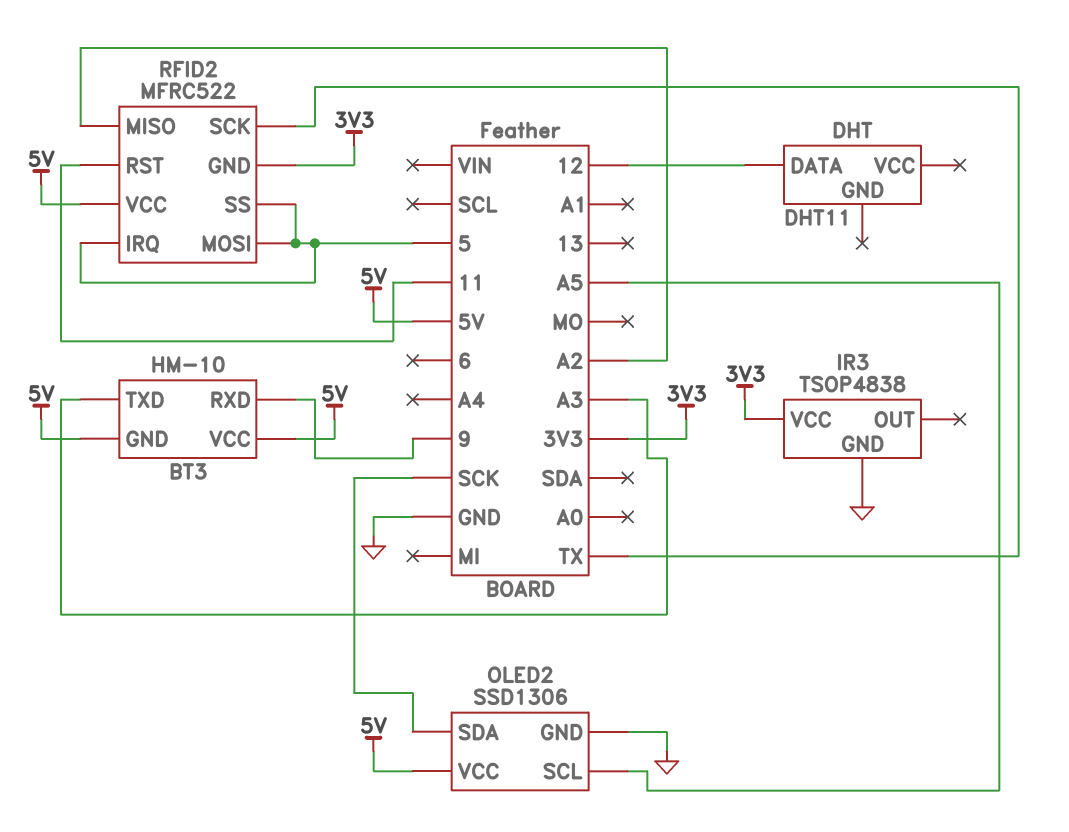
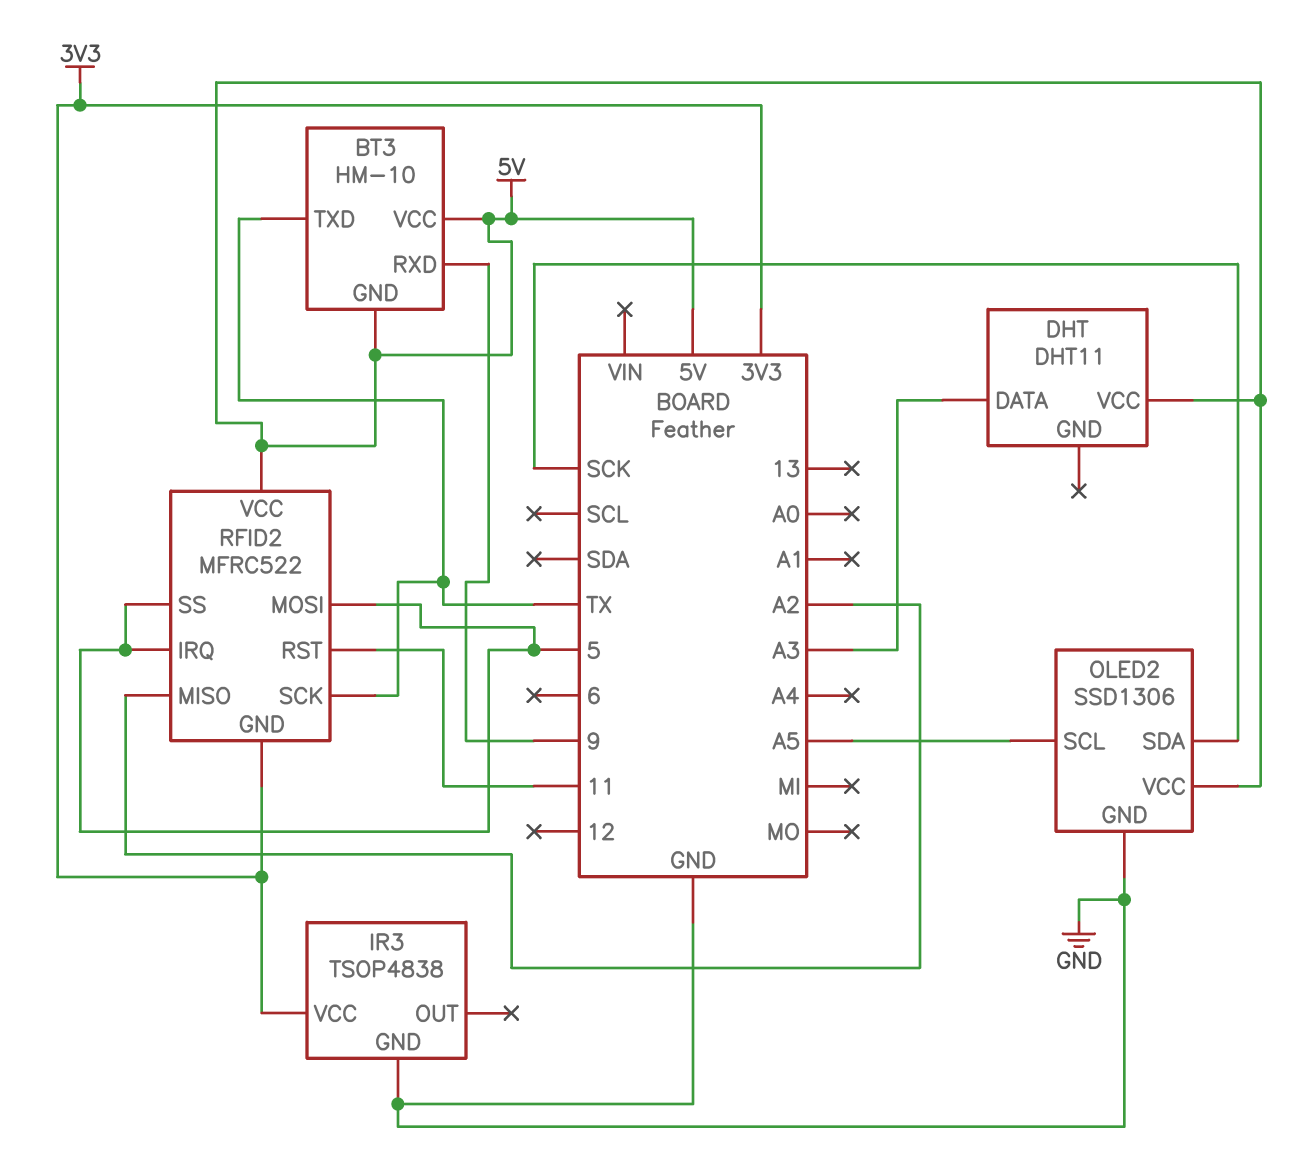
BT3 pin TXD: A3 -> TX
DHT pin DATA: 12 -> A3
DHT pin VCC: none -> 5V

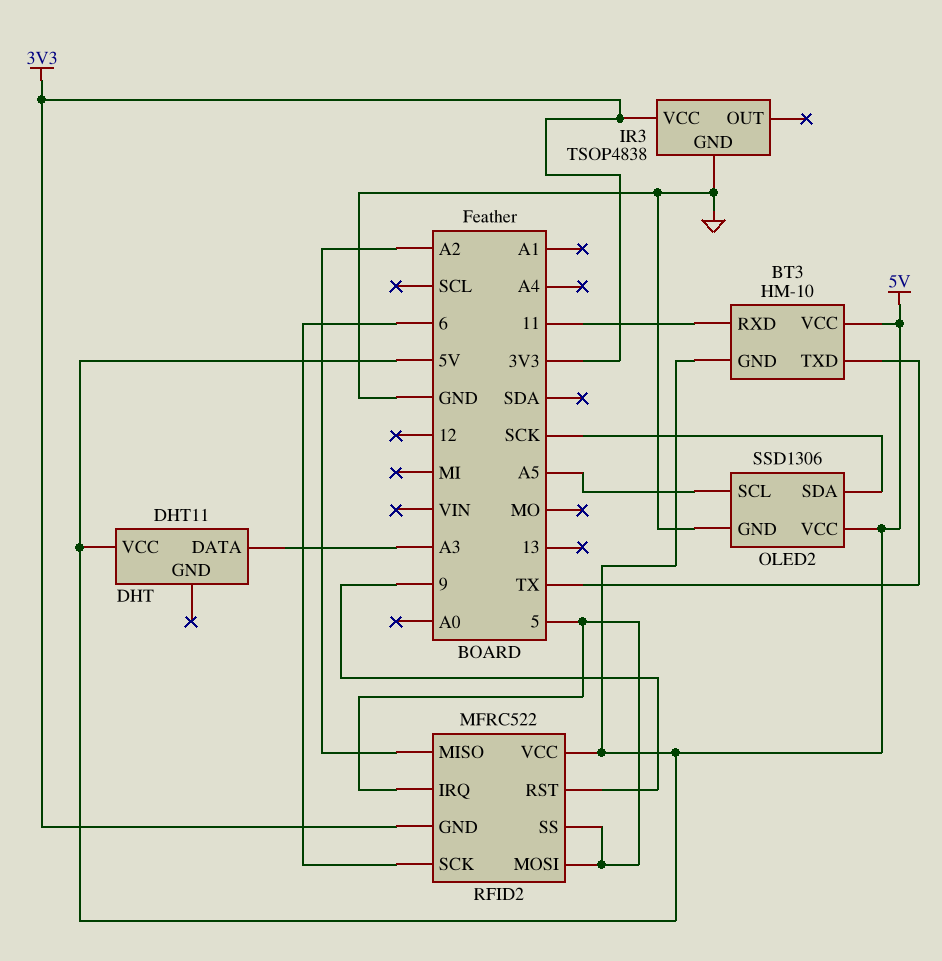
BT3 pin RXD: 9 -> 11
RFID2 pin RST: 11 -> 9
RFID2 pin SCK: TX -> 6

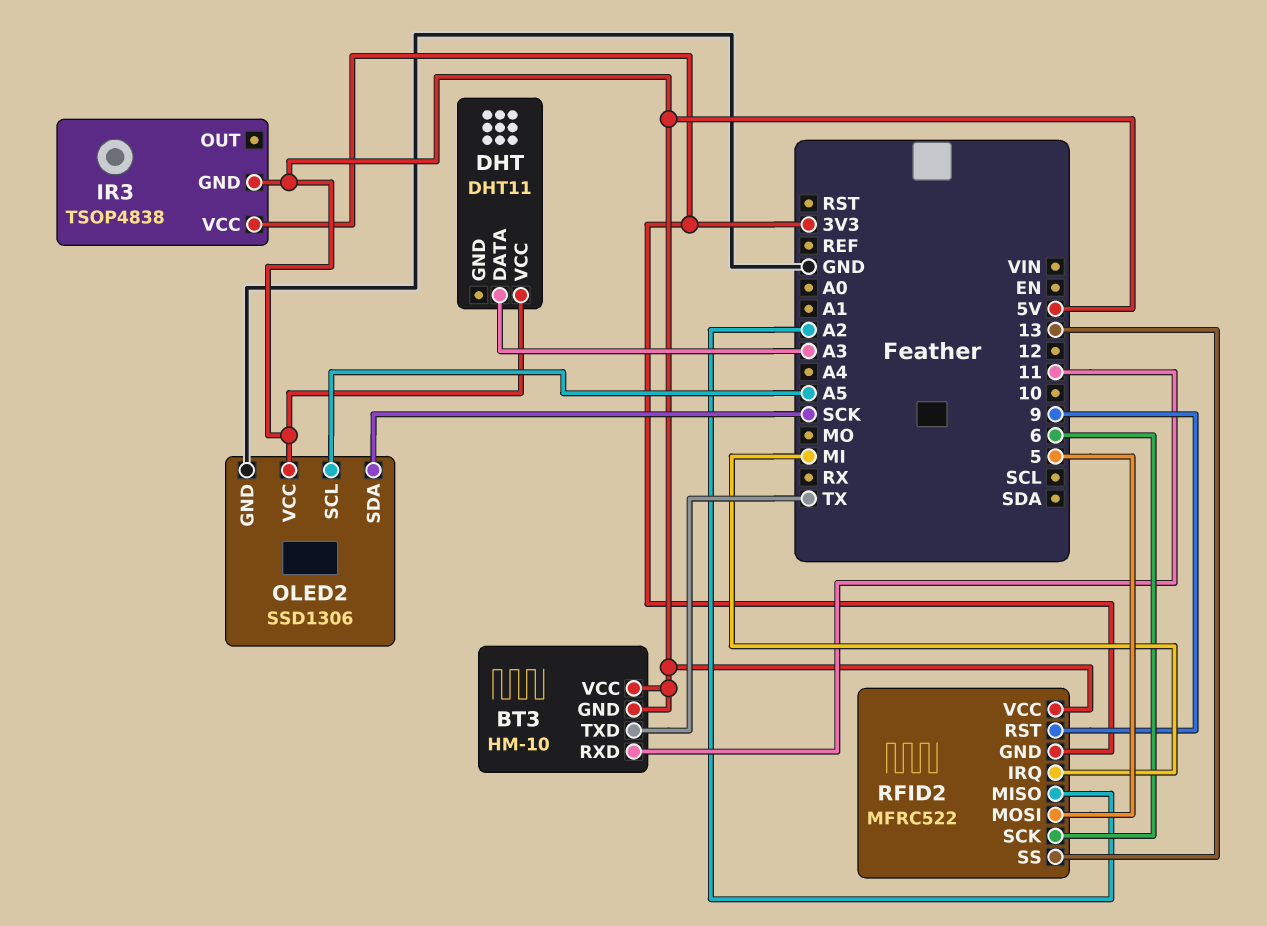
IR3 pin GND: GND -> 5V
RFID2 pin IRQ: 5 -> MI
RFID2 pin SS: 5 -> 13

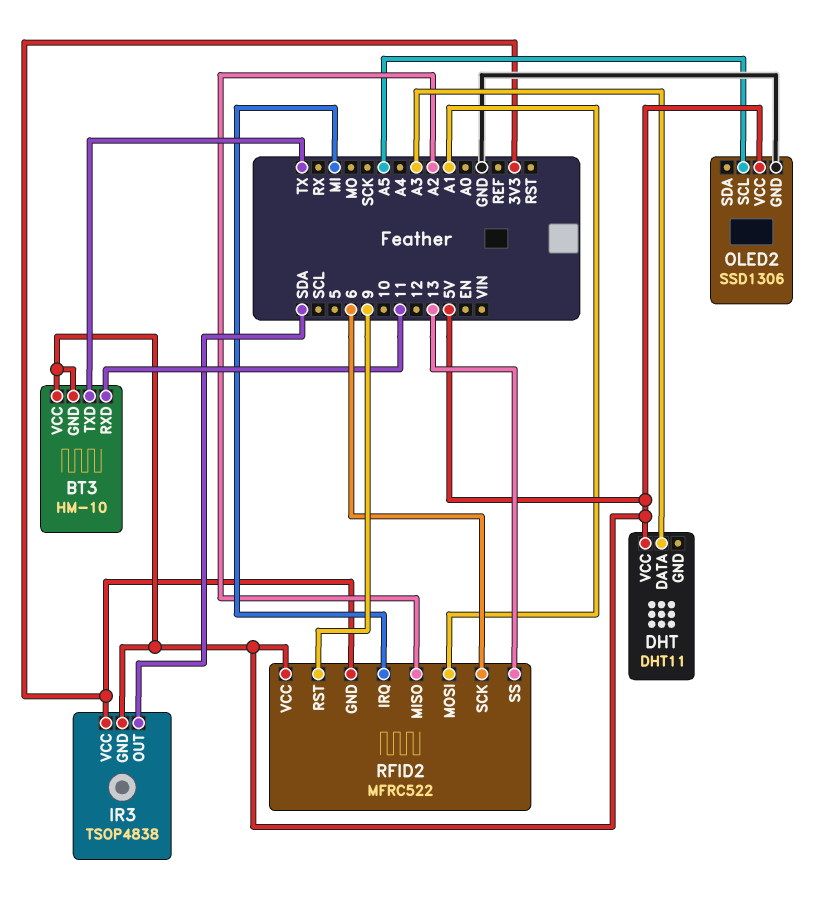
IR3 pin OUT: none -> SDA
OLED2 pin SDA: SCK -> none
RFID2 pin MOSI: 5 -> A1

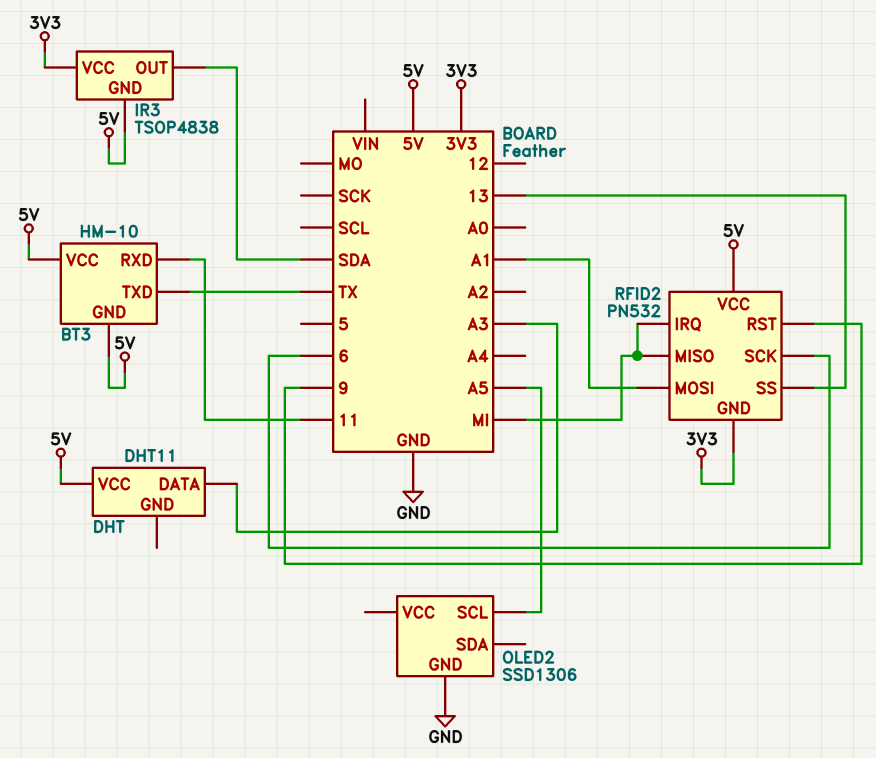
OLED2 pin VCC: 5V -> none
RFID2: MFRC522 -> PN532
RFID2 pin MISO: A2 -> MI

